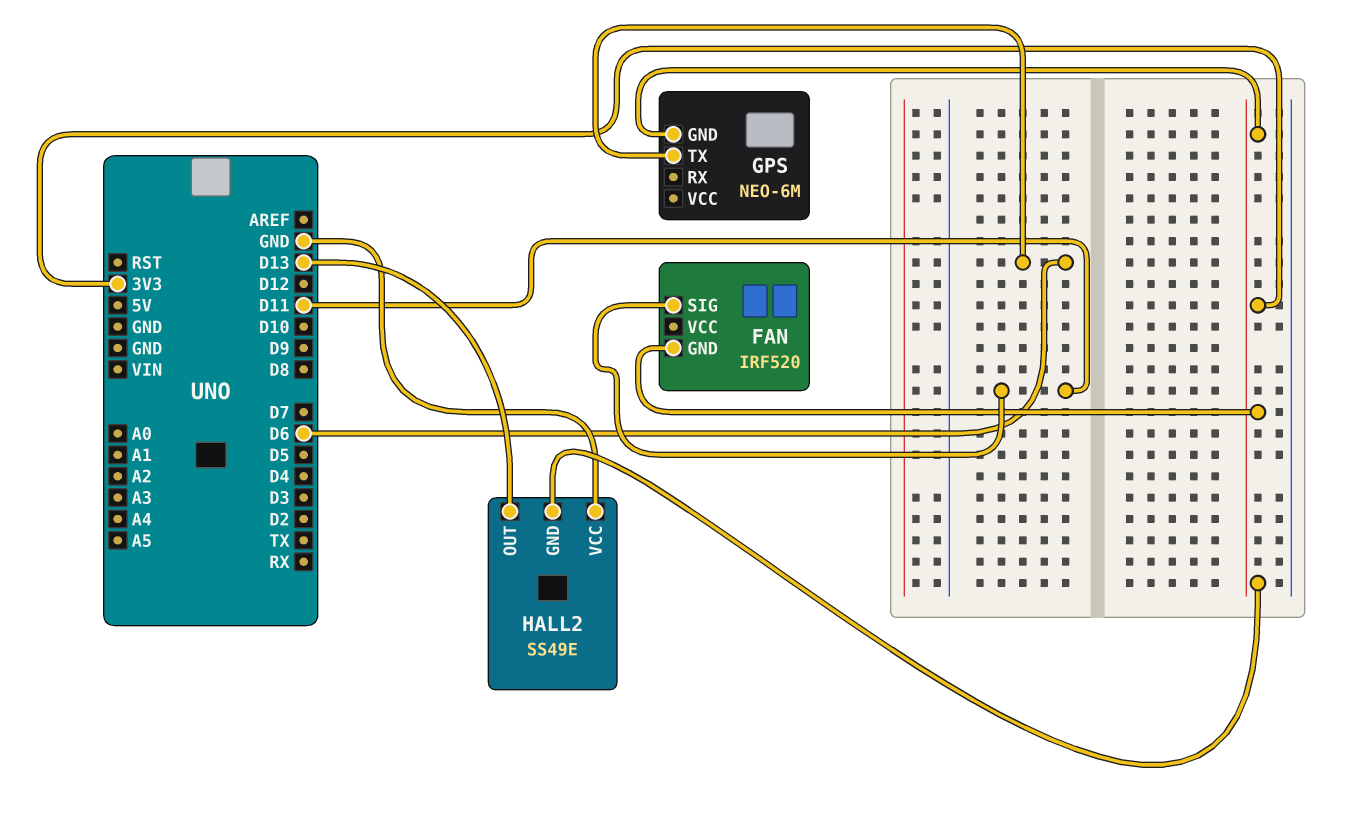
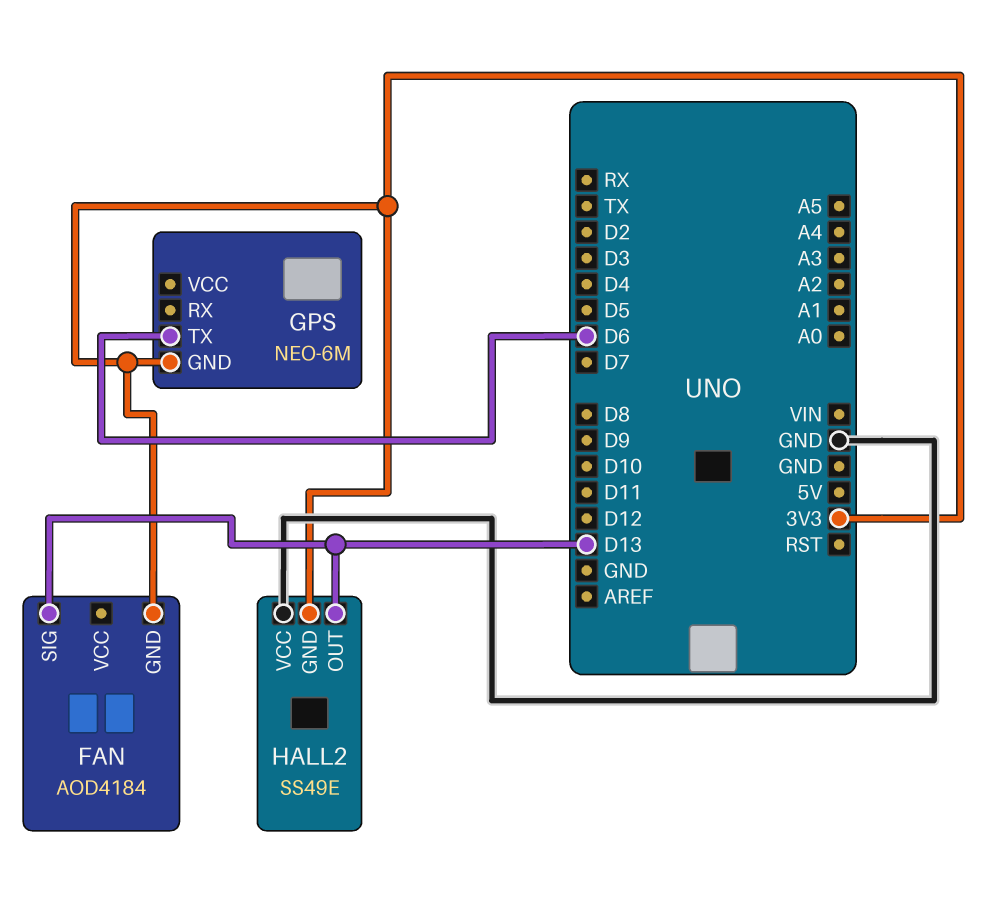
FAN: IRF520 -> AOD4184
FAN pin SIG: D11 -> D13

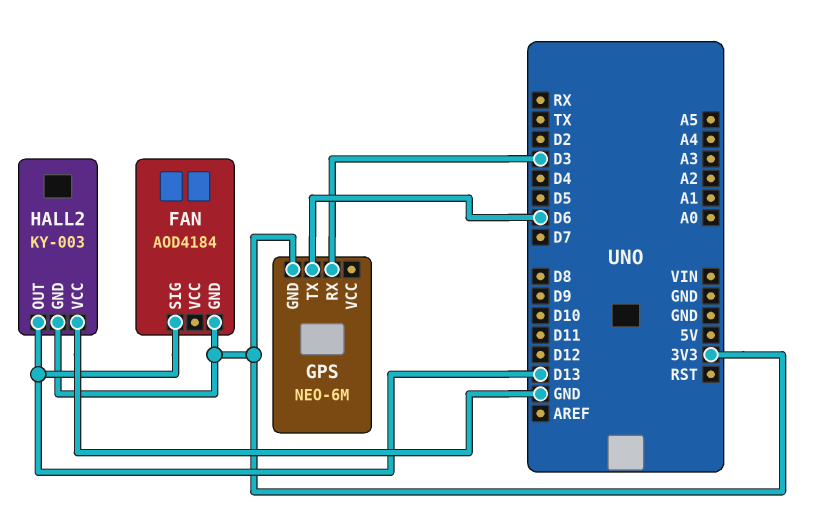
GPS pin RX: none -> D3
HALL2: SS49E -> KY-003

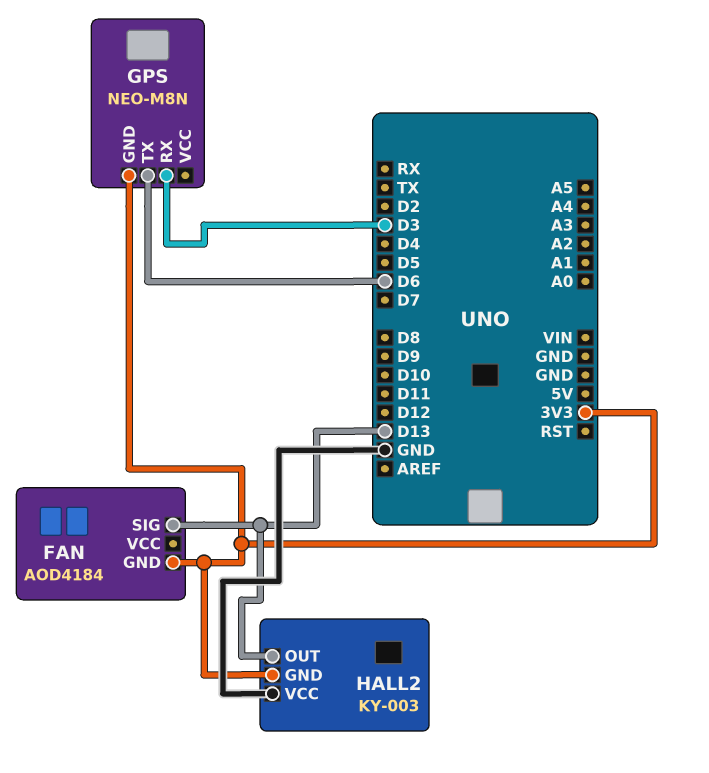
GPS: NEO-6M -> NEO-M8N

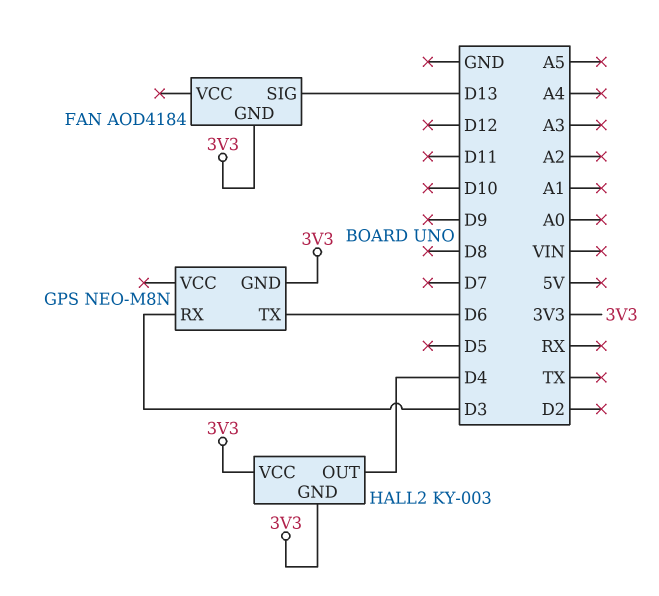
HALL2 pin OUT: D13 -> D4
HALL2 pin VCC: GND -> 3V3

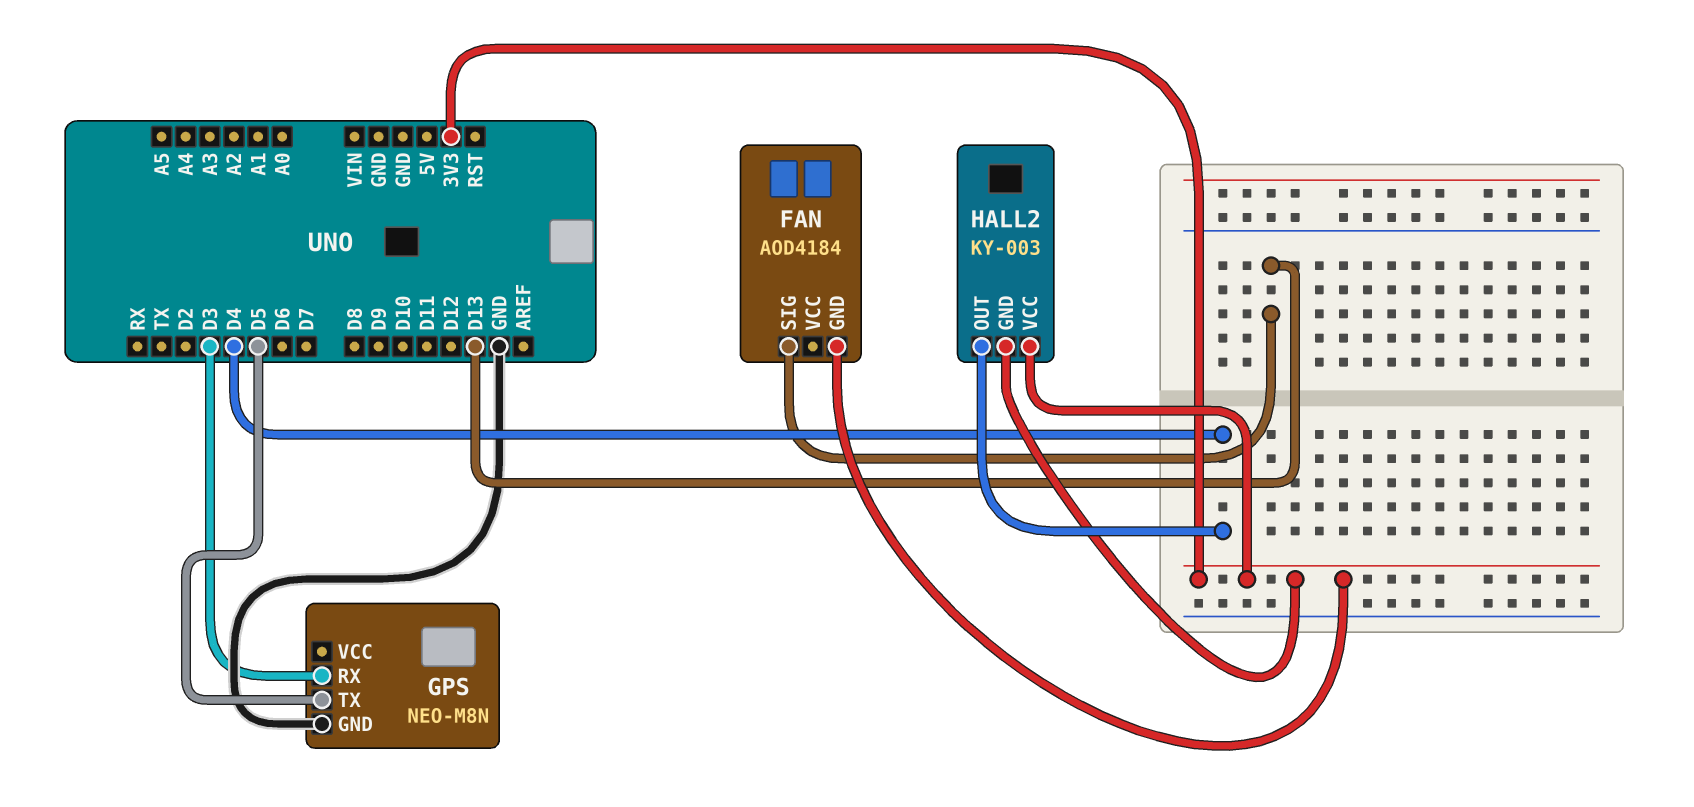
GPS pin GND: 3V3 -> GND
GPS pin TX: D6 -> D5

